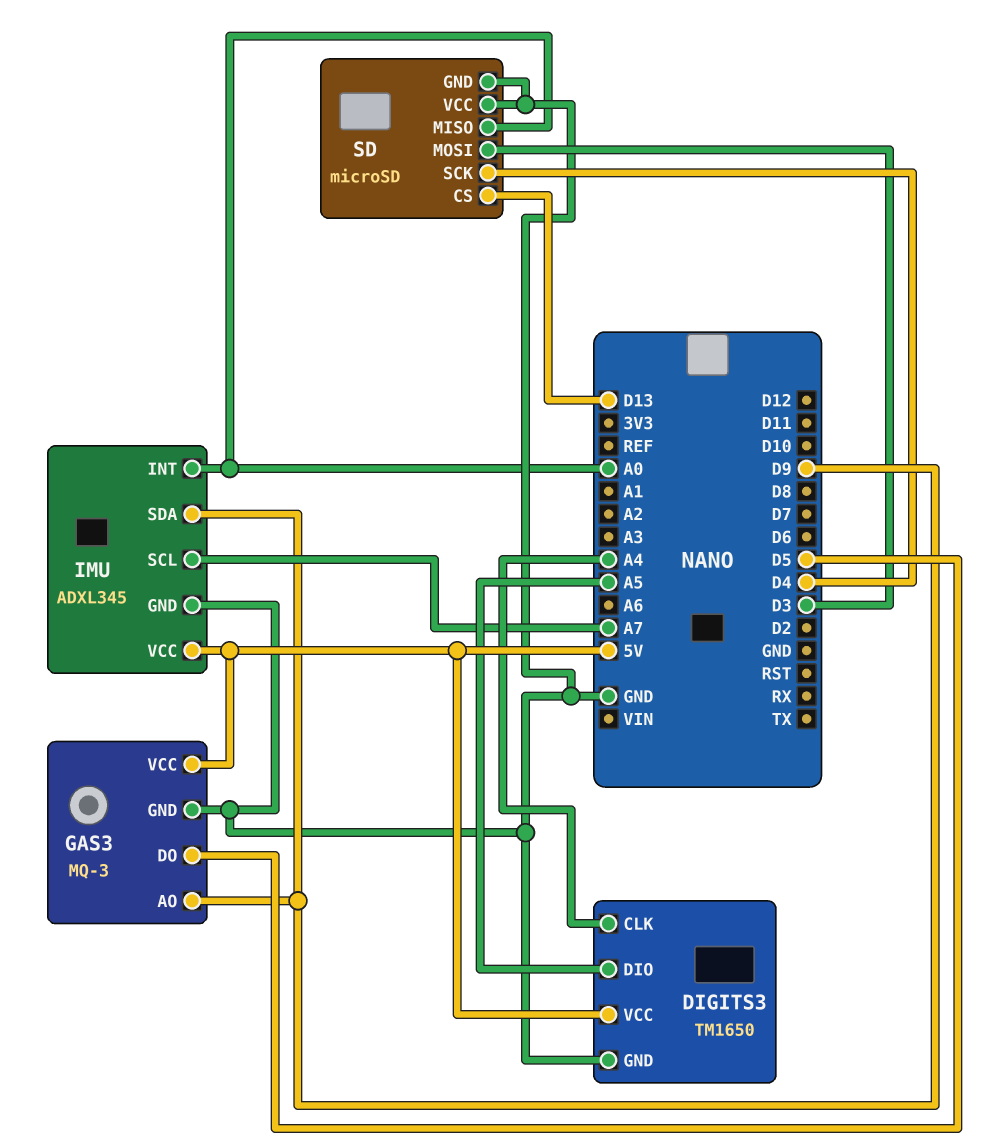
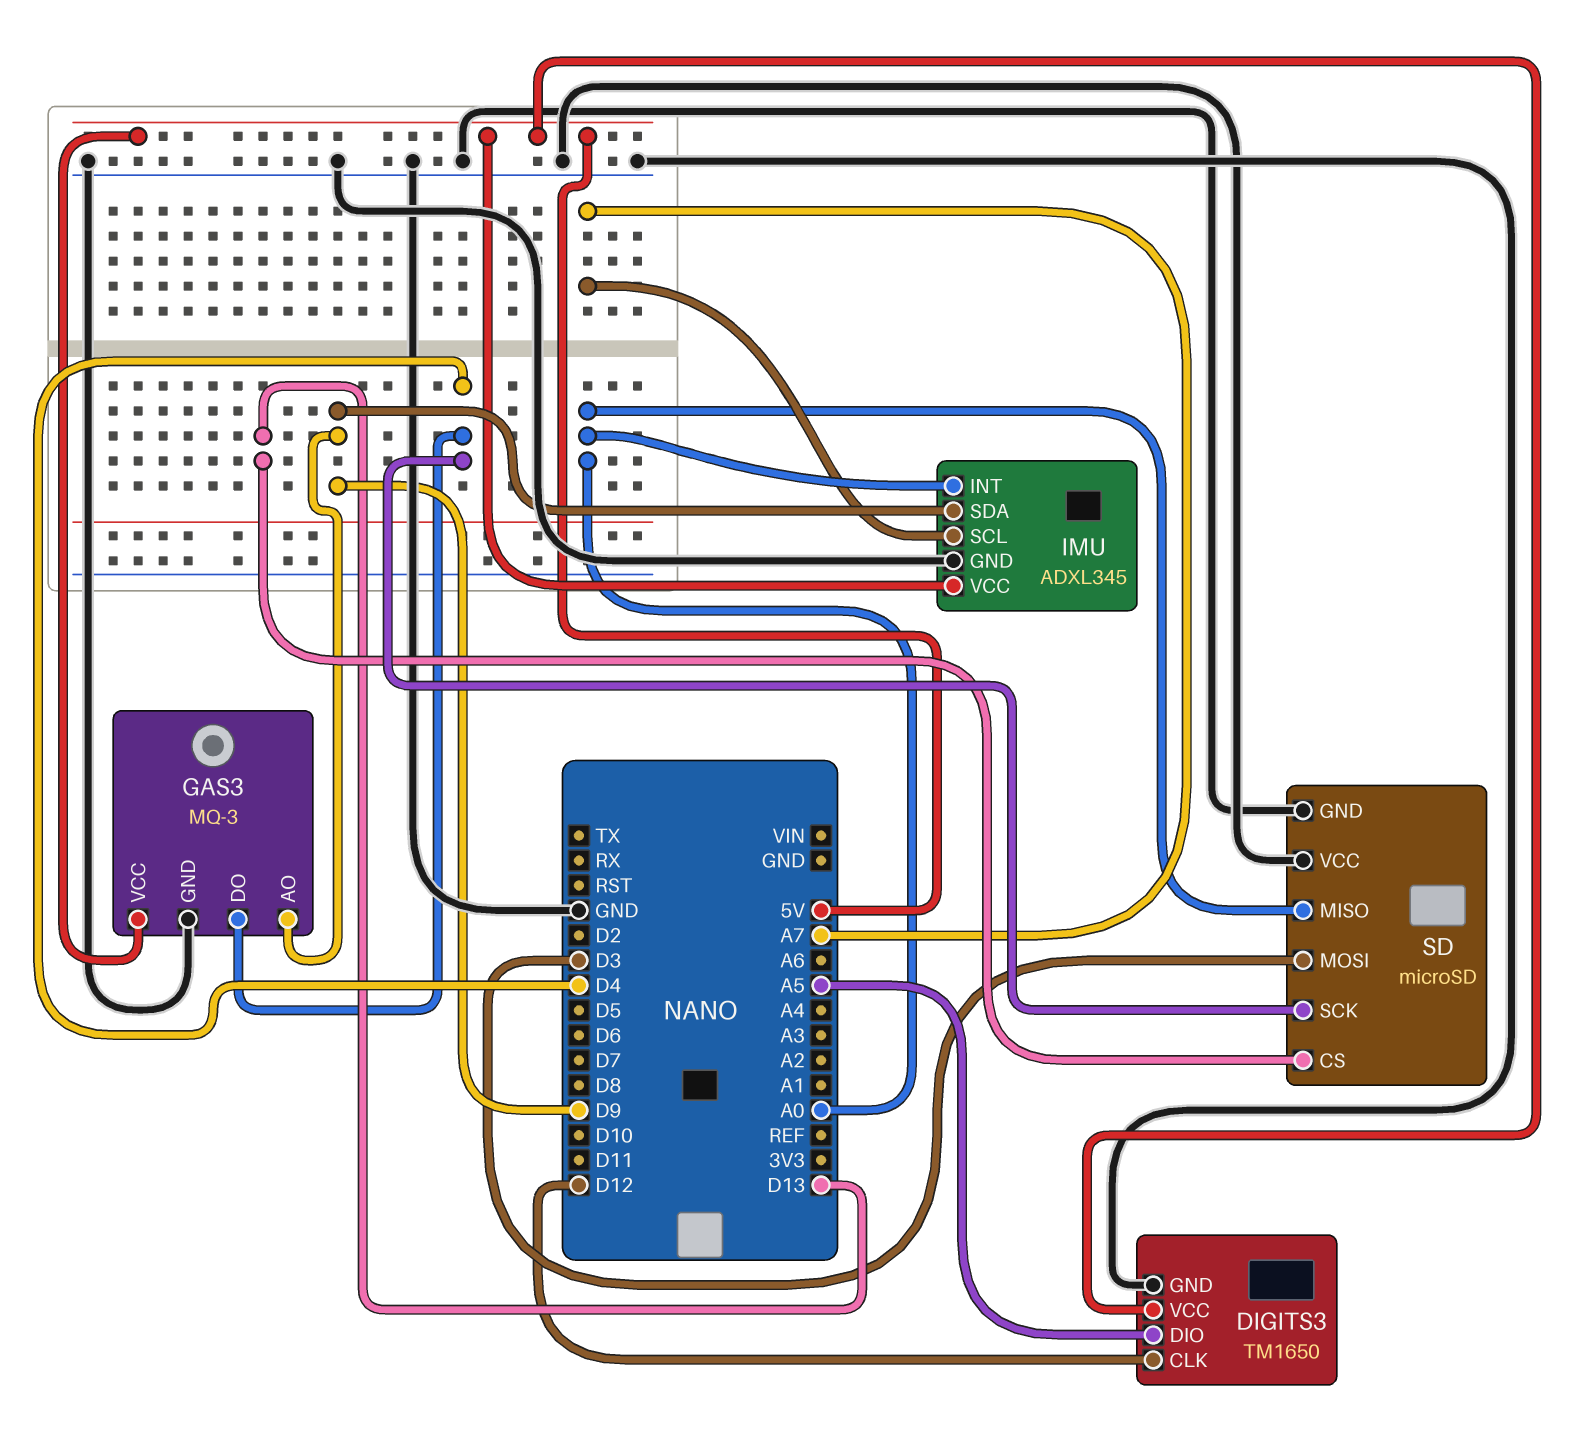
DIGITS3 pin CLK: A4 -> D12
GAS3 pin DO: D5 -> D4

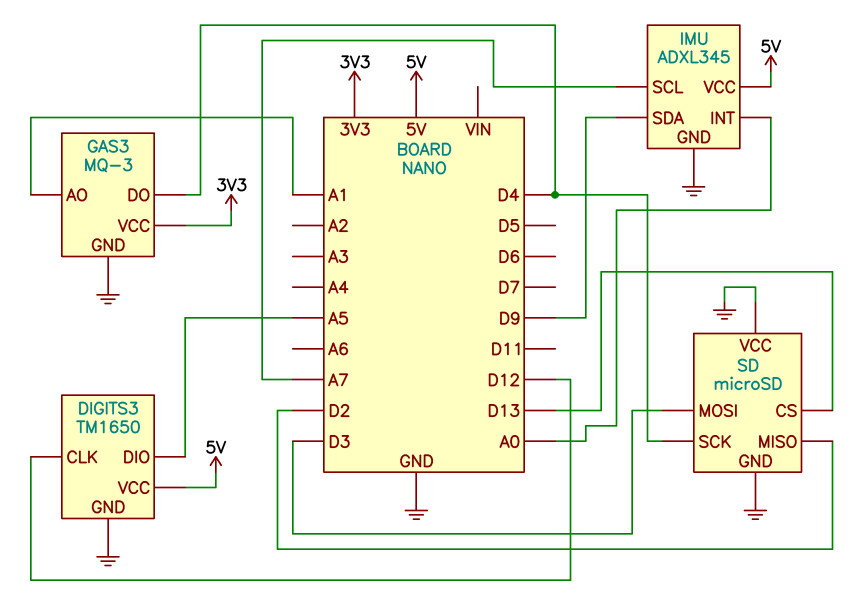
GAS3 pin AO: D9 -> A1
GAS3 pin VCC: 5V -> 3V3
SD pin MISO: A0 -> D2

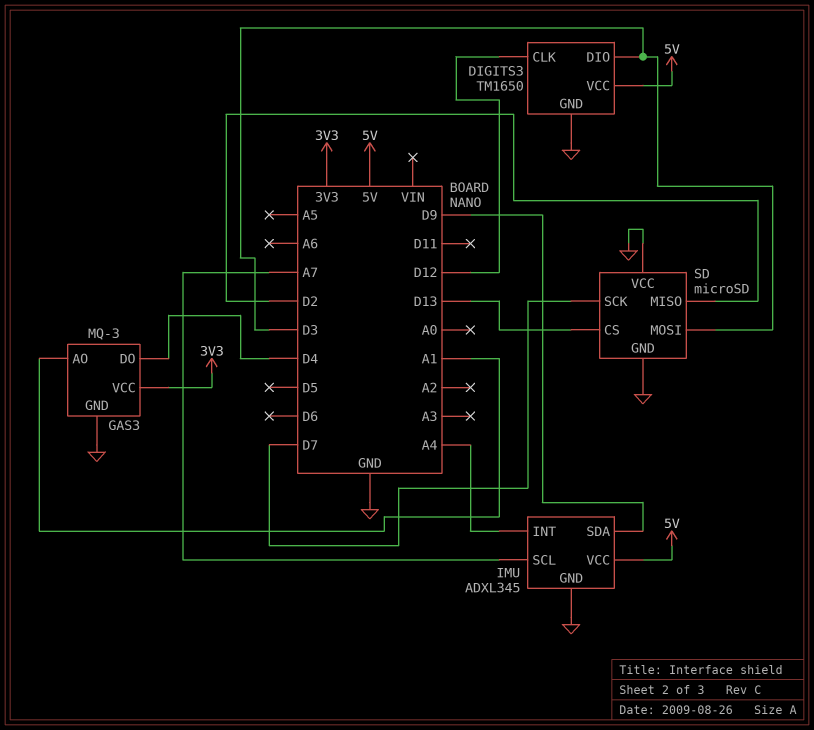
DIGITS3 pin DIO: A5 -> D3
IMU pin INT: A0 -> A4
SD pin SCK: D4 -> D7

